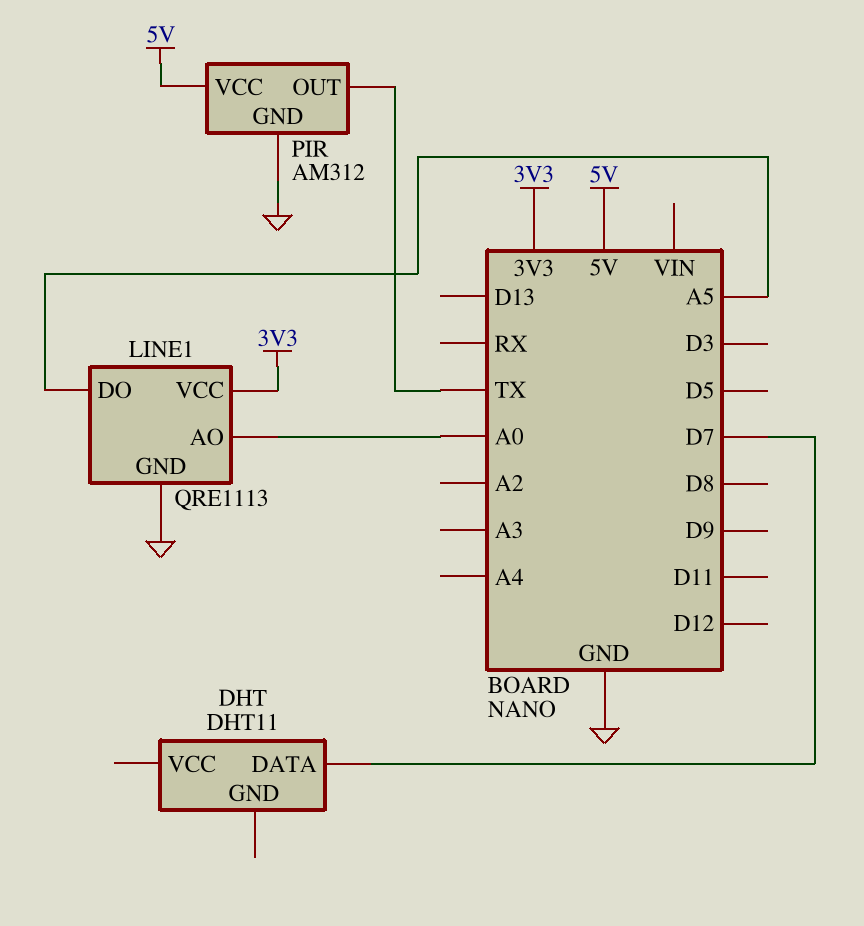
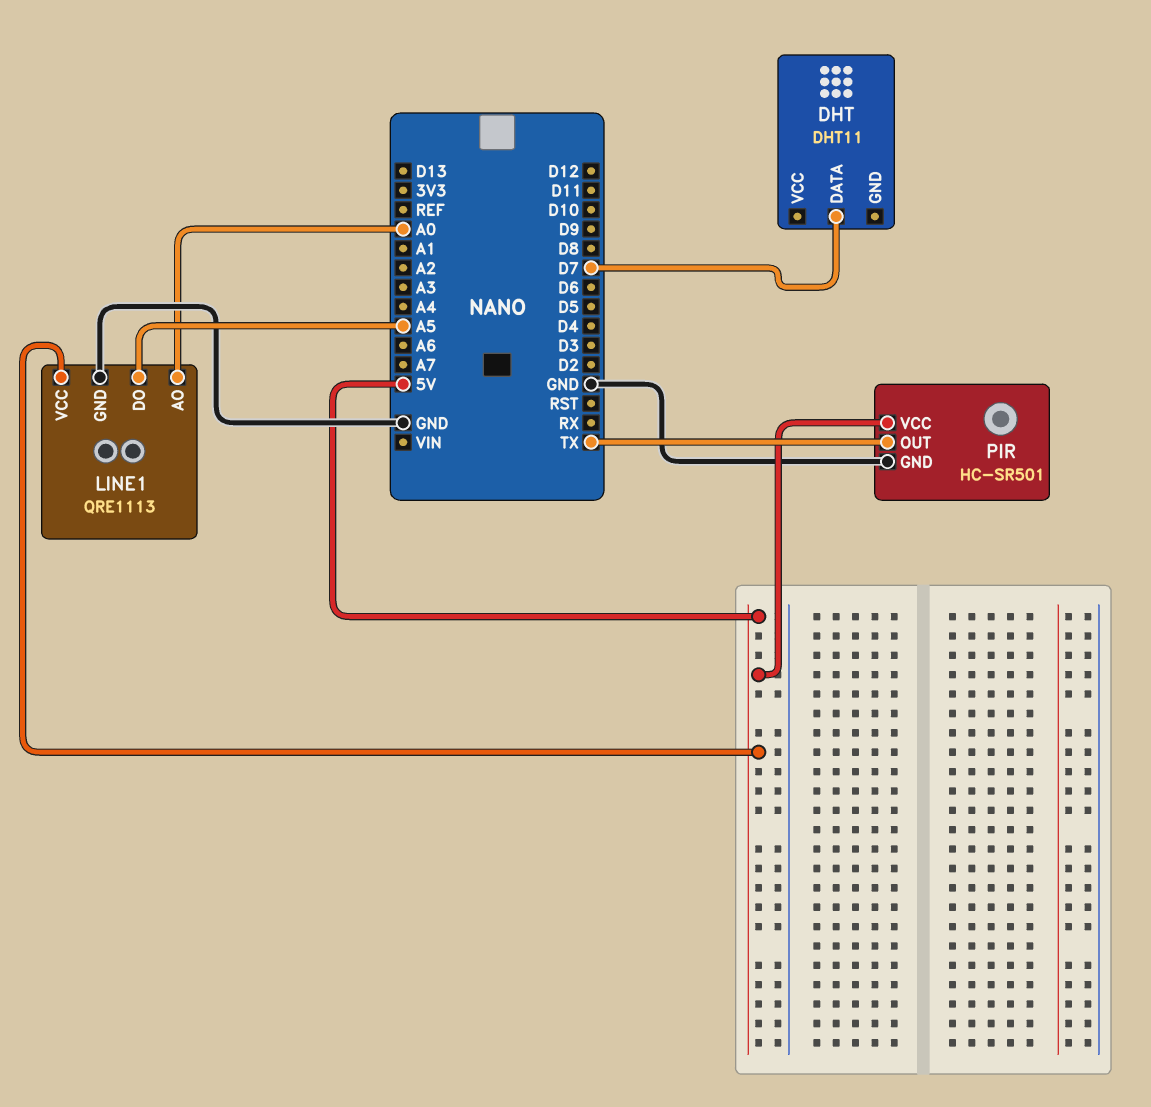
LINE1 pin VCC: 3V3 -> 5V
PIR: AM312 -> HC-SR501

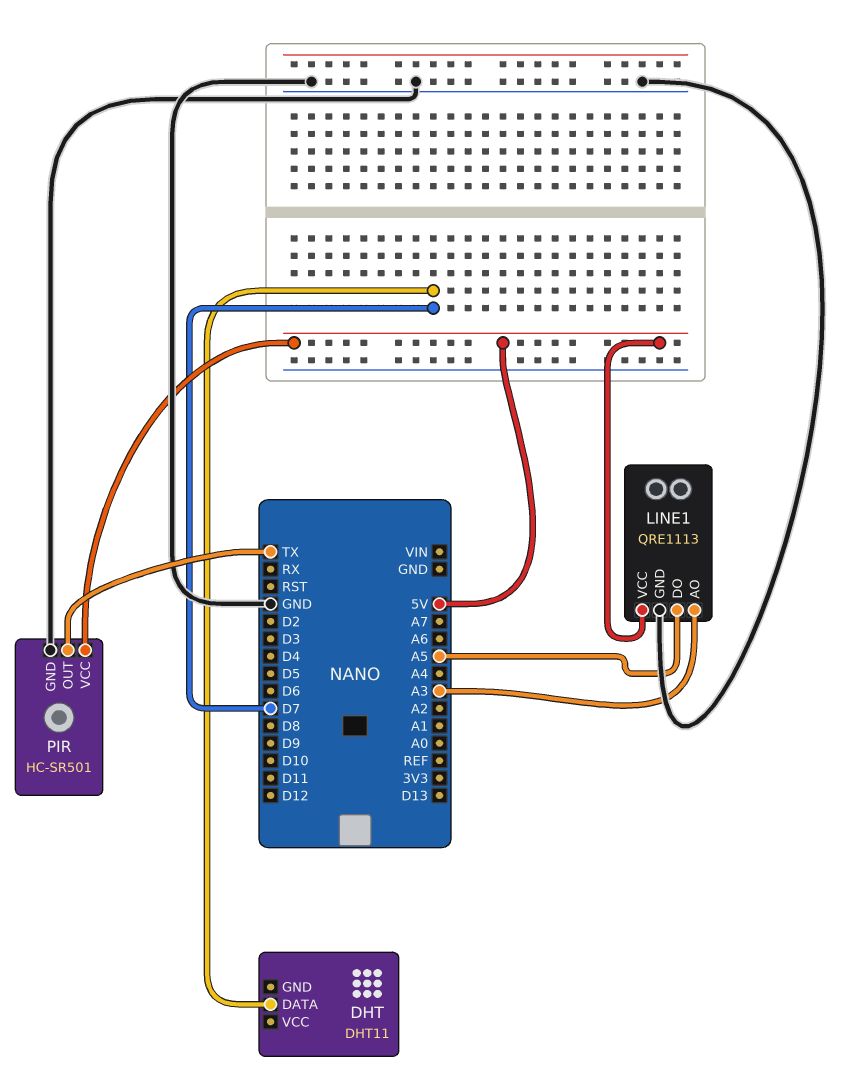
LINE1 pin AO: A0 -> A3

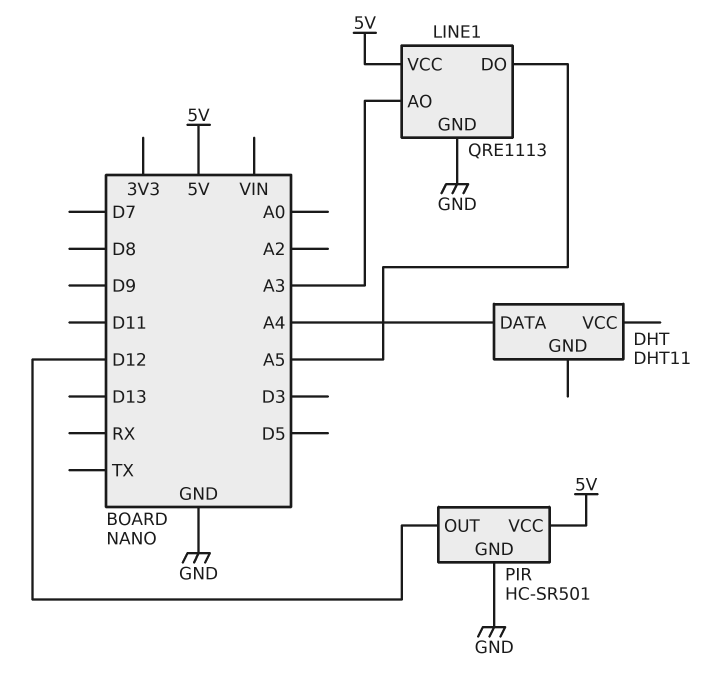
DHT pin DATA: D7 -> A4
PIR pin OUT: TX -> D12

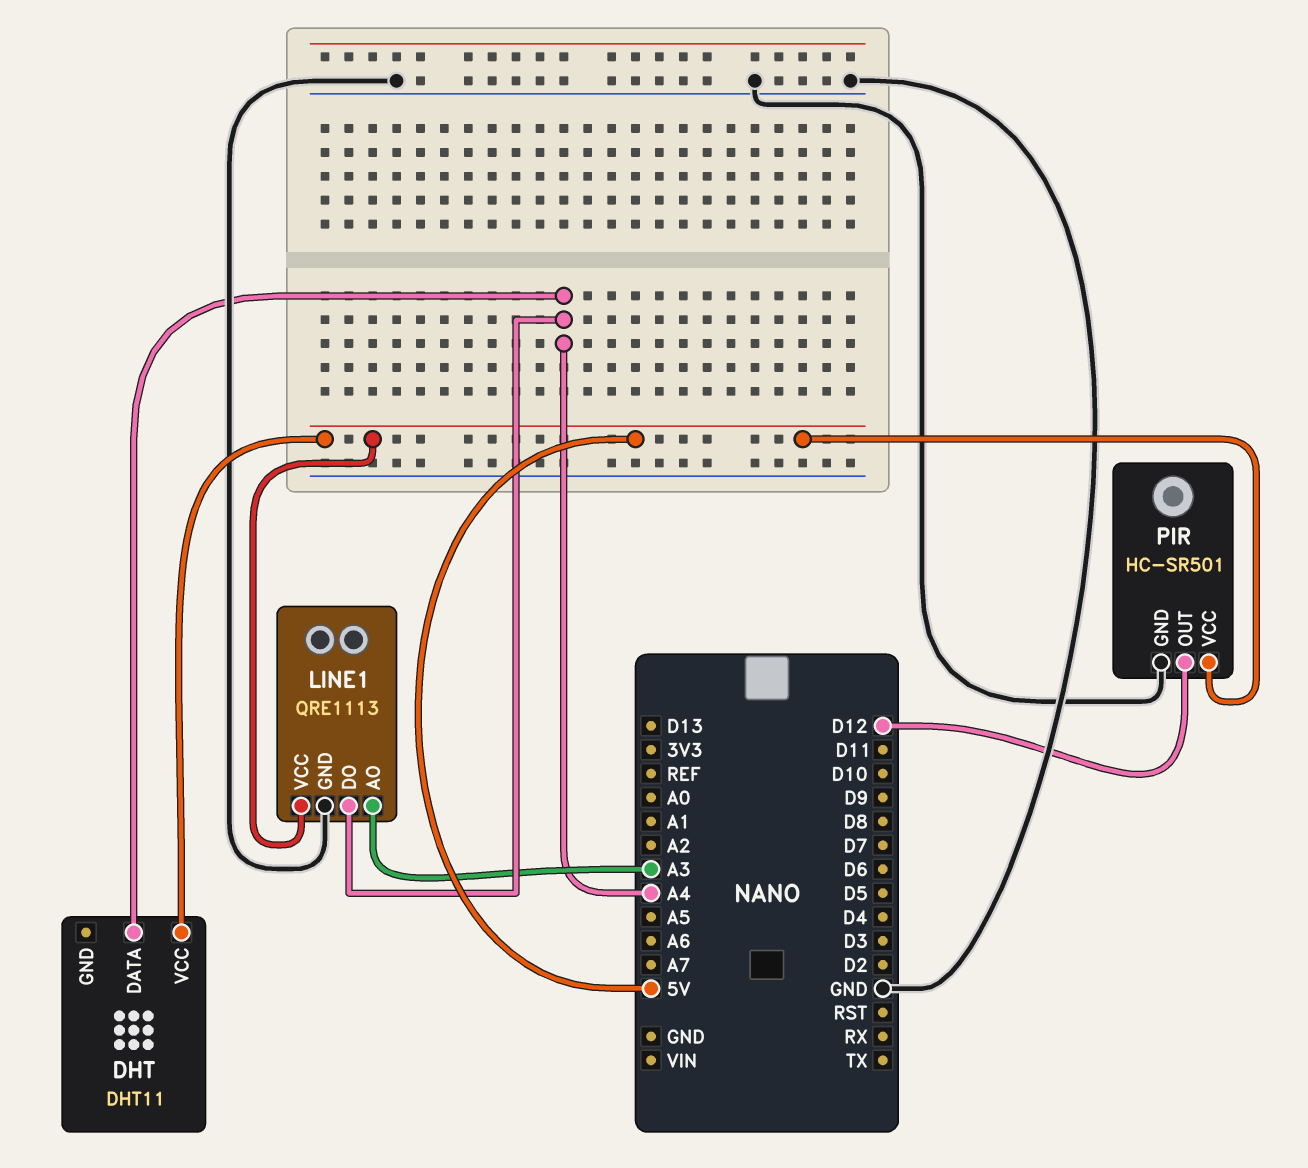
DHT pin VCC: none -> 5V
LINE1 pin DO: A5 -> A4

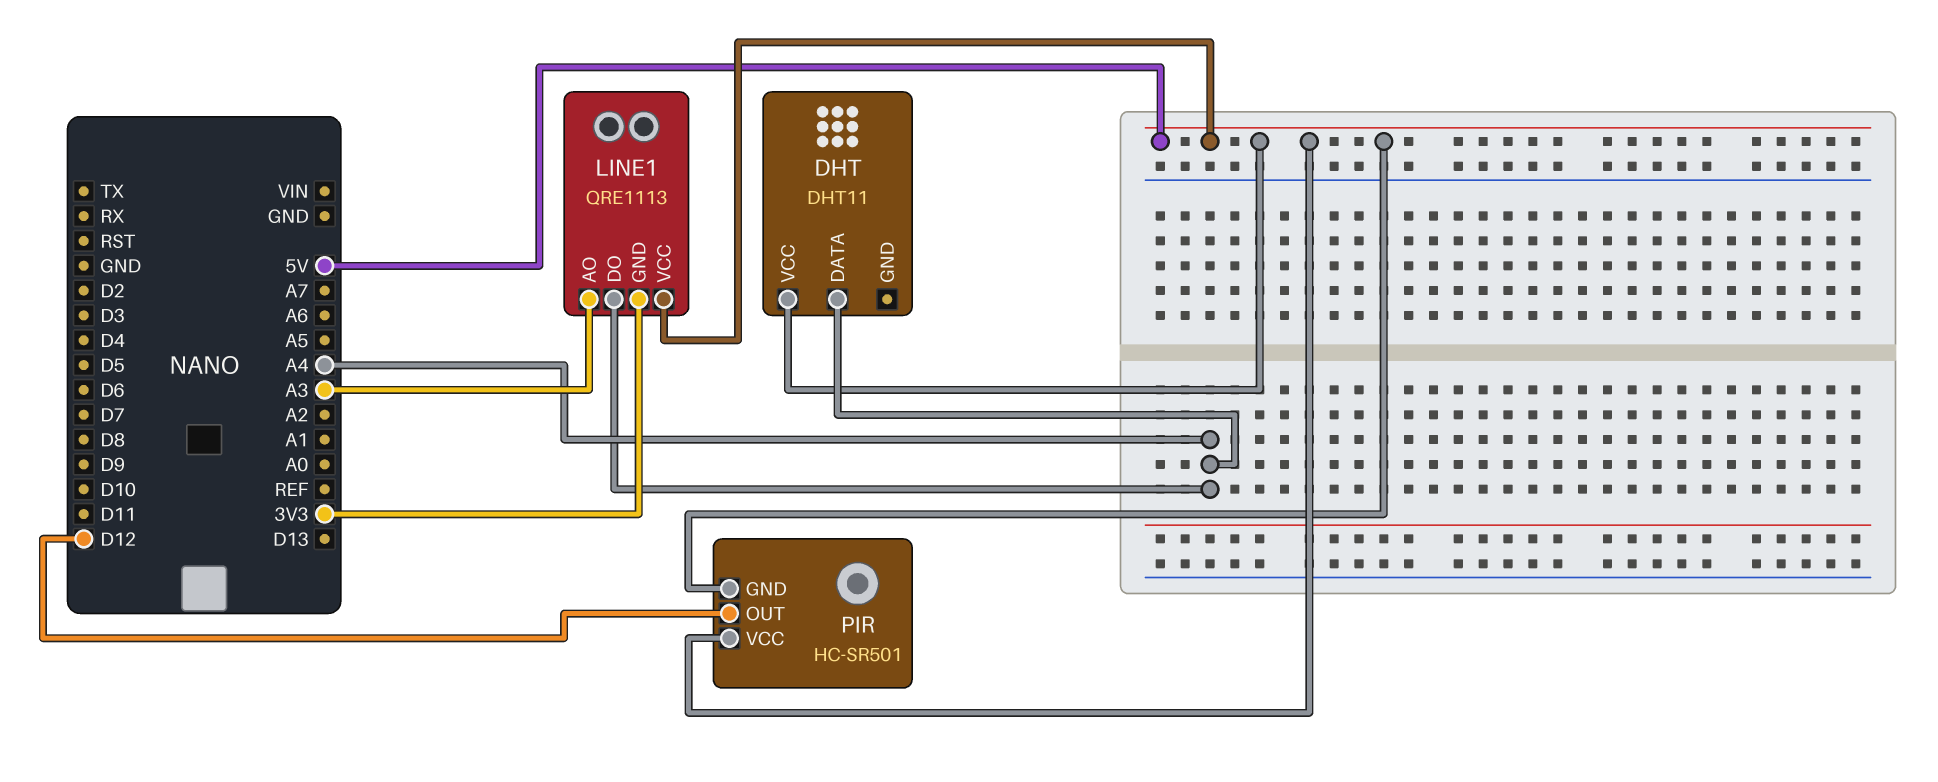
LINE1 pin GND: GND -> 3V3
PIR pin GND: GND -> 5V

